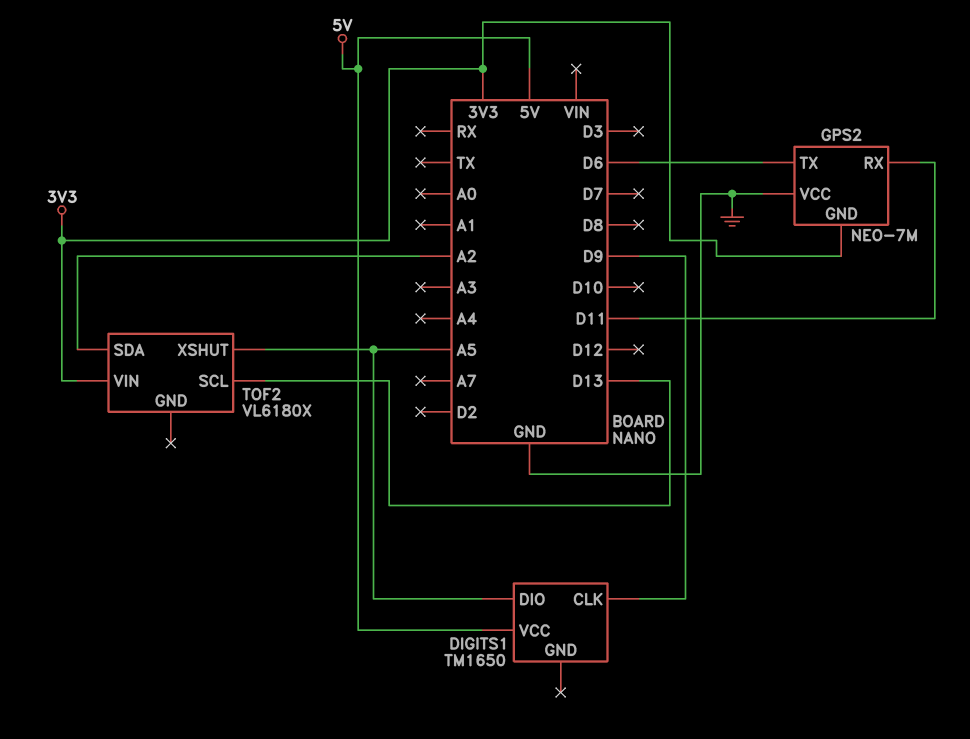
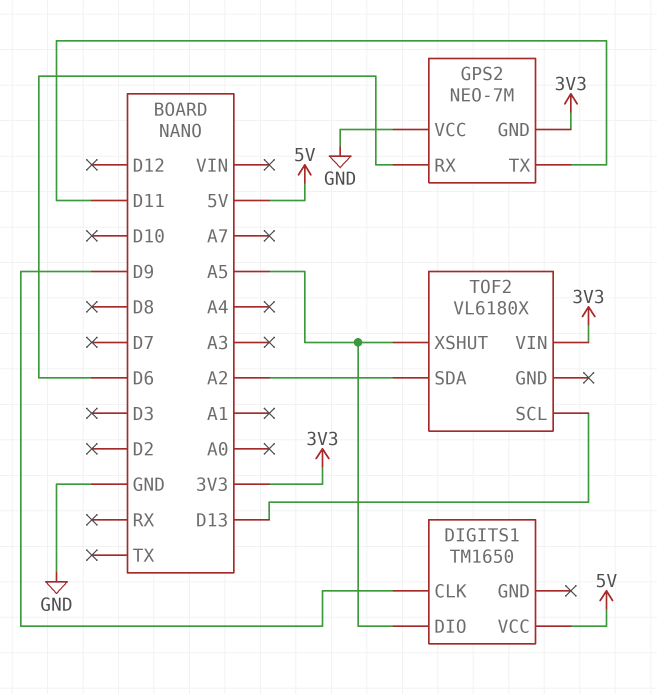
GPS2 pin RX: D11 -> D6
GPS2 pin TX: D6 -> D11

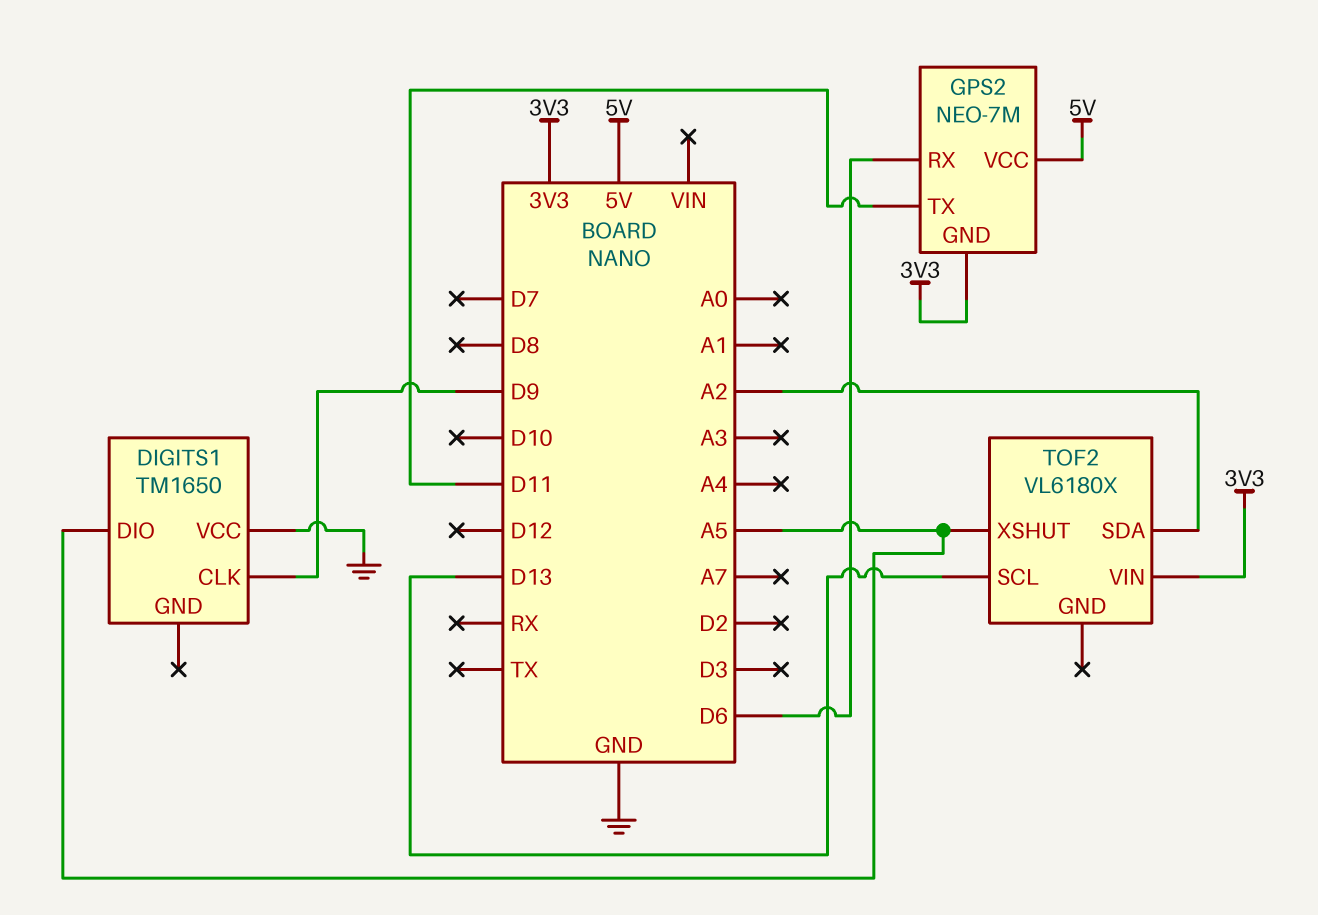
DIGITS1 pin VCC: 5V -> GND
GPS2 pin VCC: GND -> 5V

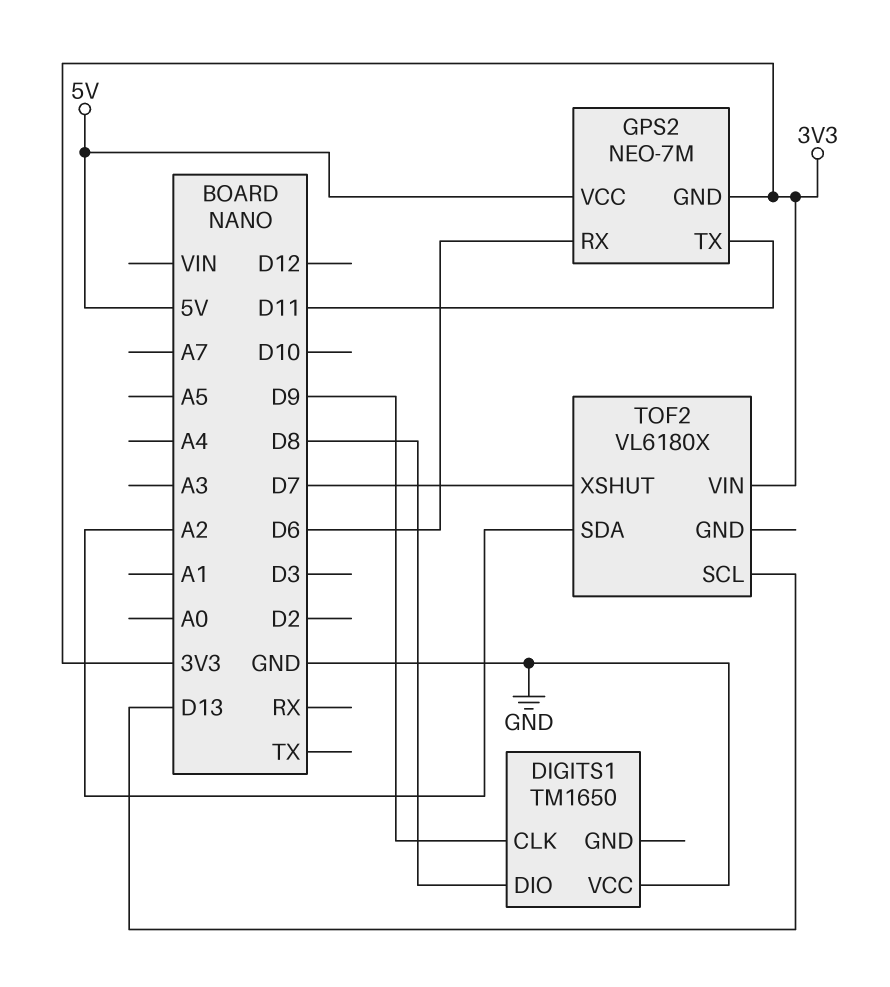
DIGITS1 pin DIO: A5 -> D8
TOF2 pin XSHUT: A5 -> D7

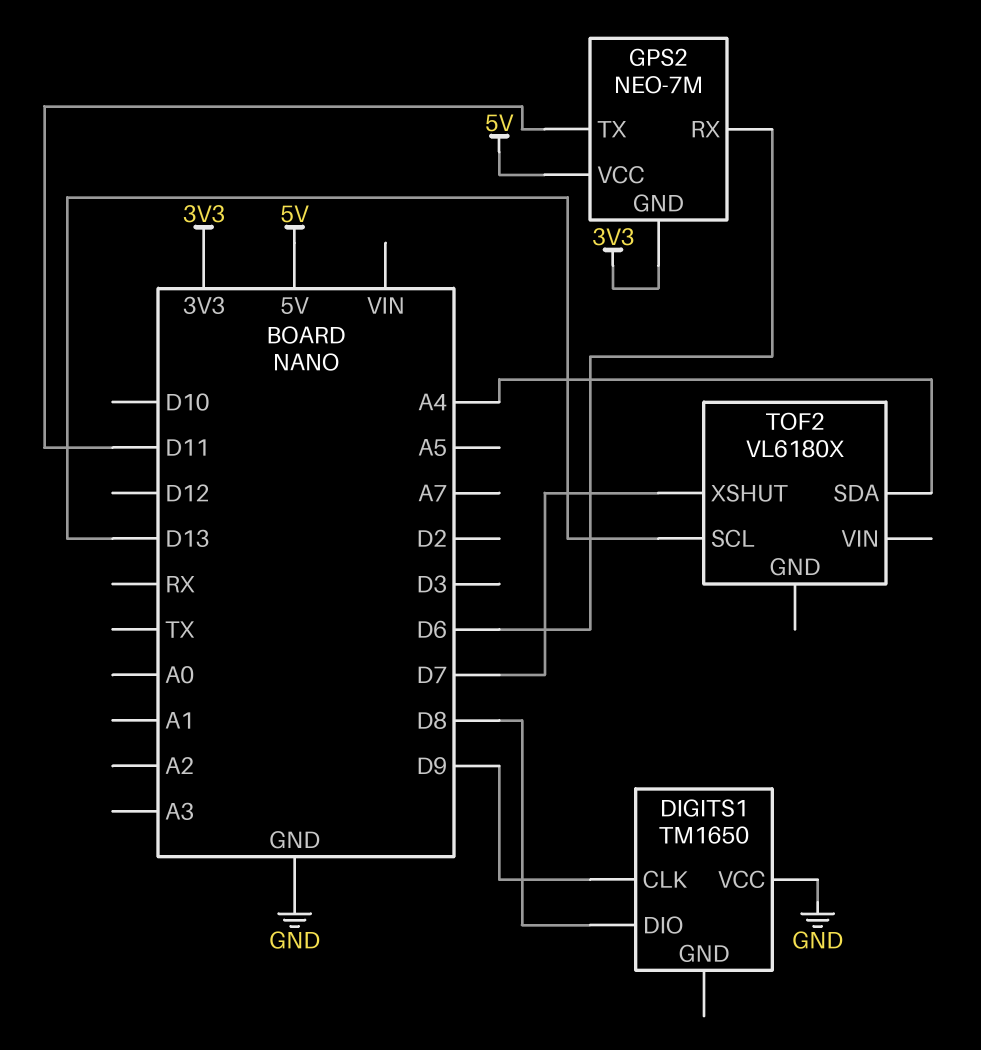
TOF2 pin SDA: A2 -> A4
TOF2 pin VIN: 3V3 -> none

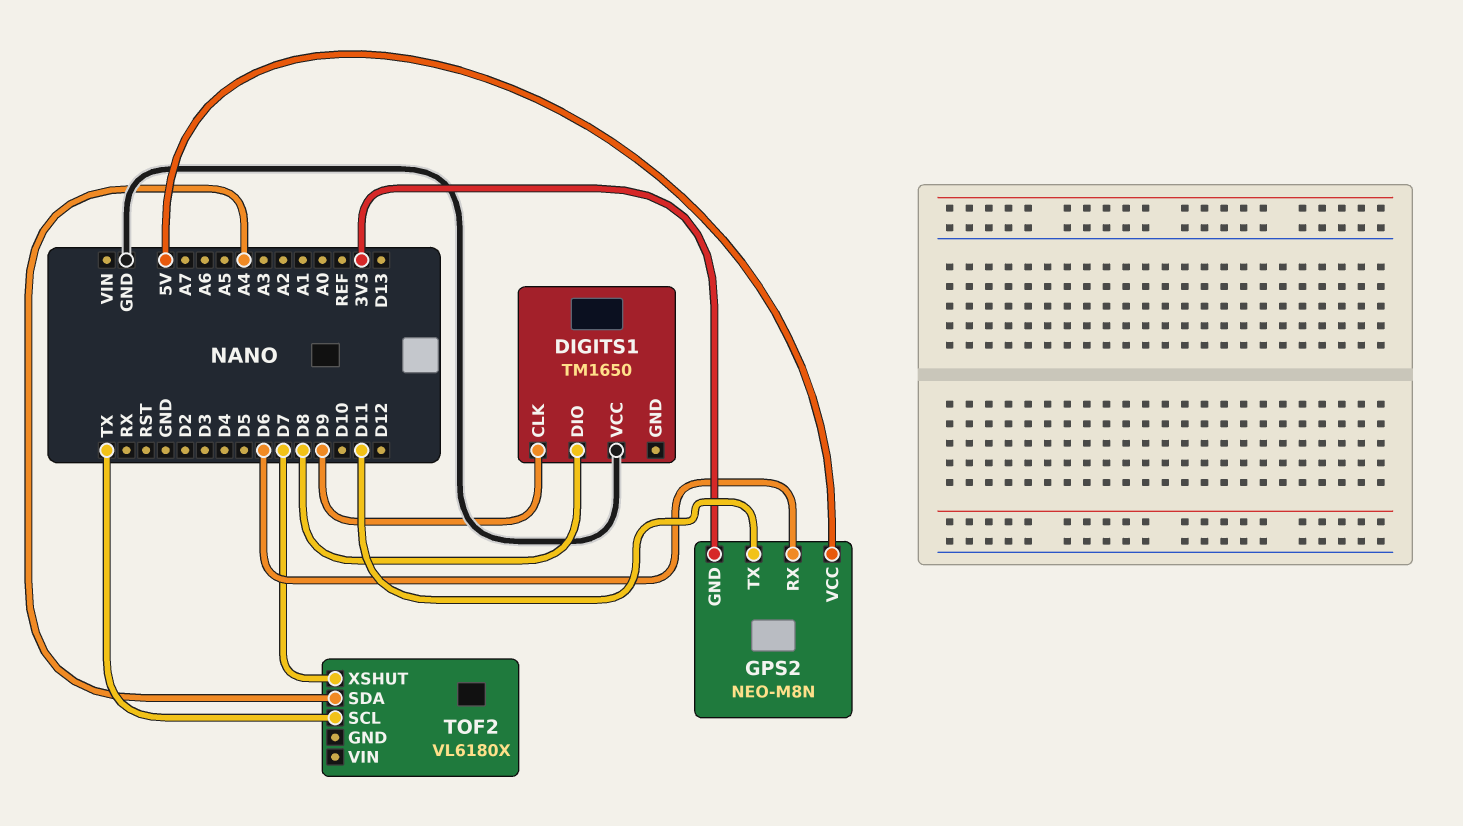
GPS2: NEO-7M -> NEO-M8N
TOF2 pin SCL: D13 -> TX

